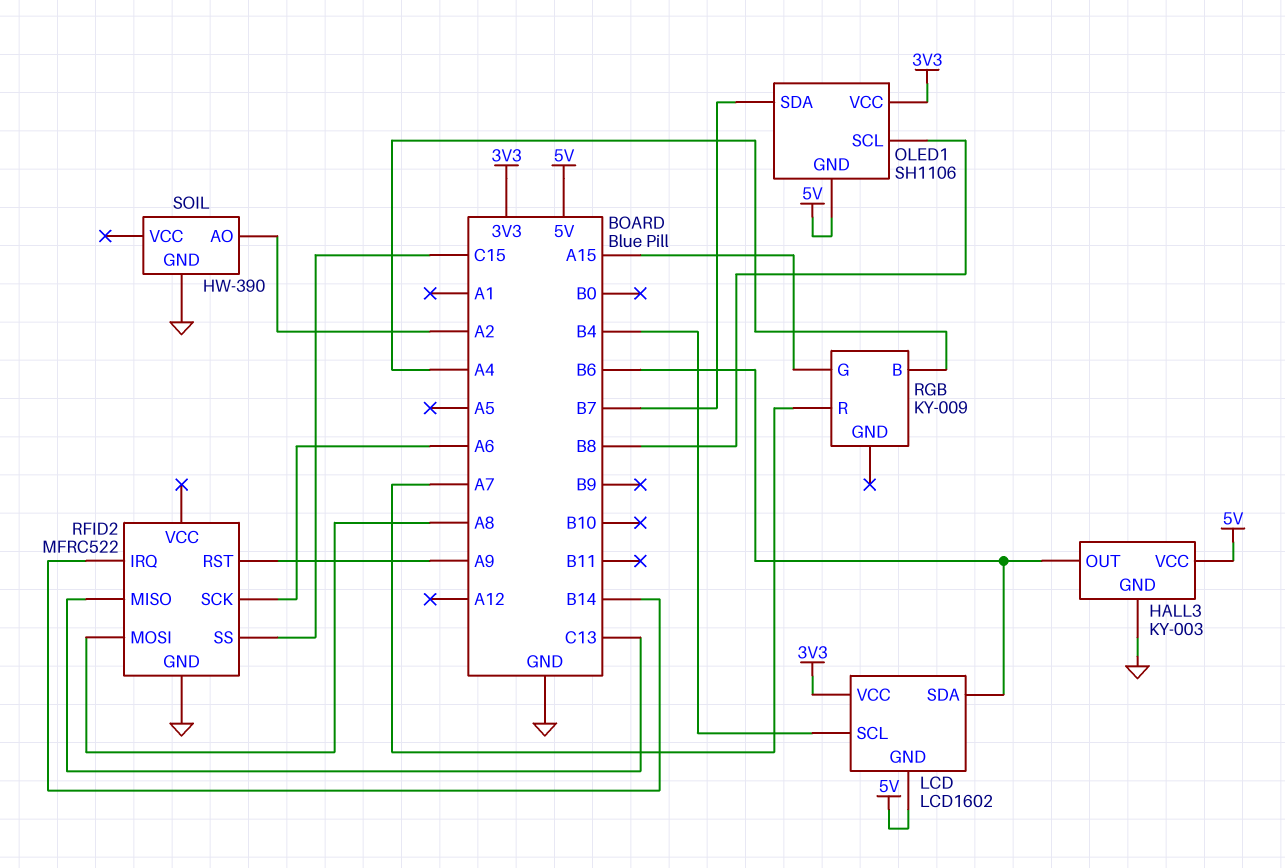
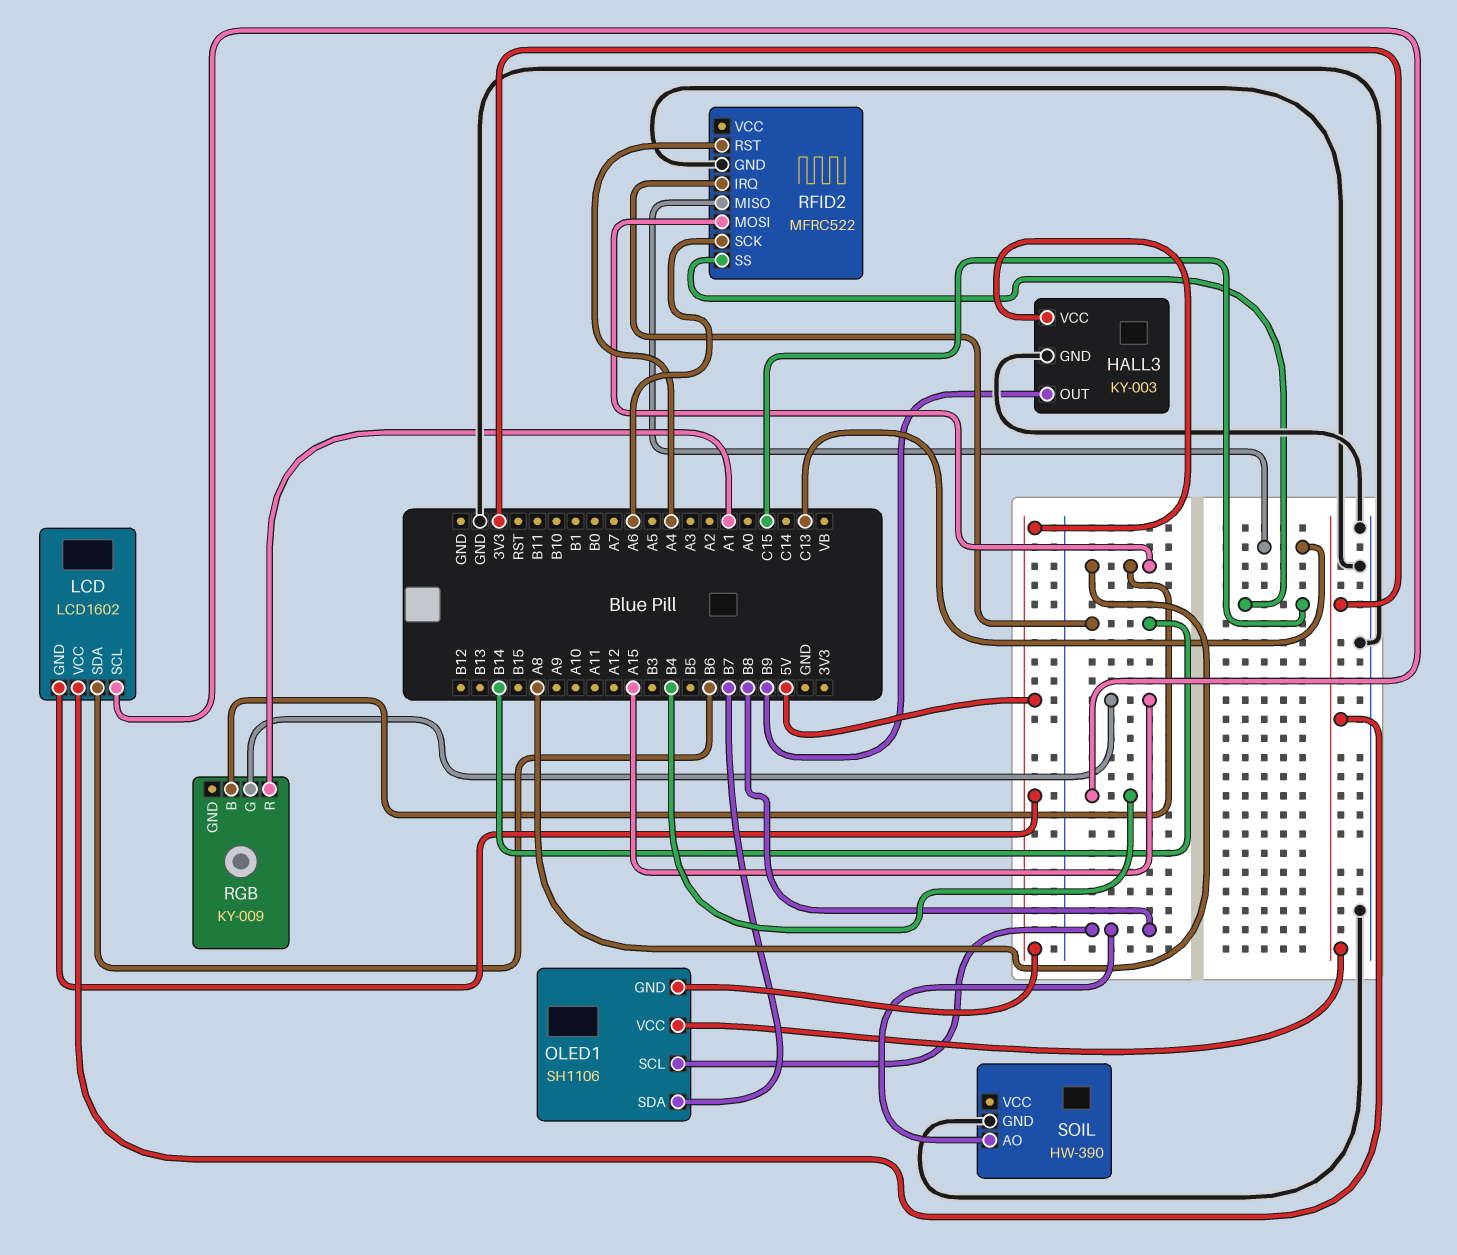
HALL3 pin OUT: B6 -> B9
RFID2 pin RST: A9 -> A4
RGB pin B: A4 -> A8
RGB pin R: A7 -> A1
SOIL pin AO: A2 -> B8

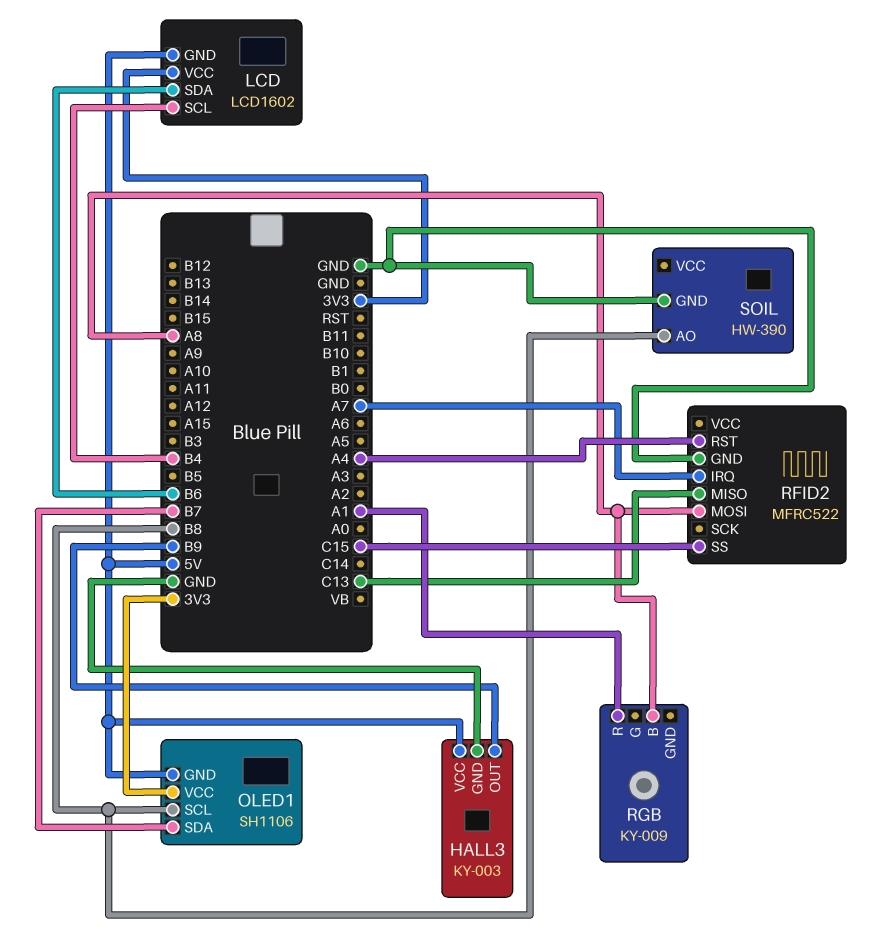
RFID2 pin IRQ: B14 -> A7
RFID2 pin SCK: A6 -> none
RGB pin G: A15 -> none

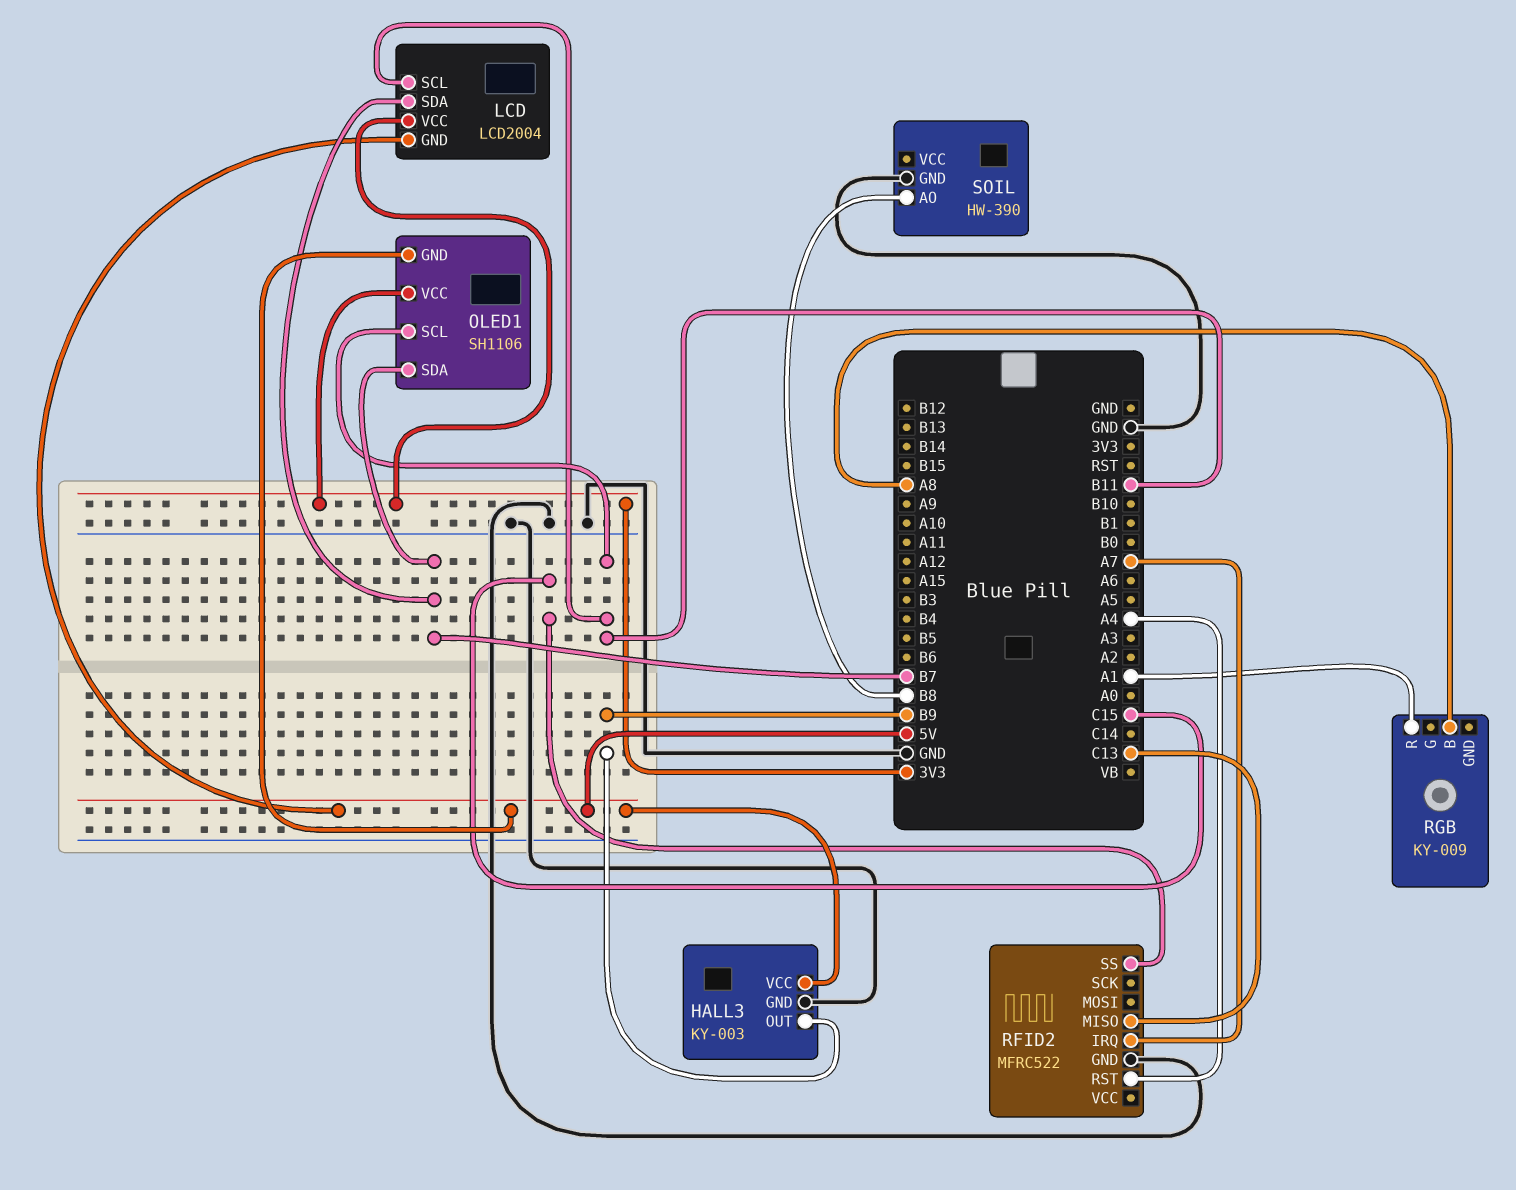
LCD: LCD1602 -> LCD2004
LCD pin SCL: B4 -> B11
LCD pin SDA: B6 -> B7
OLED1 pin SCL: B8 -> B11
RFID2 pin MOSI: A8 -> none

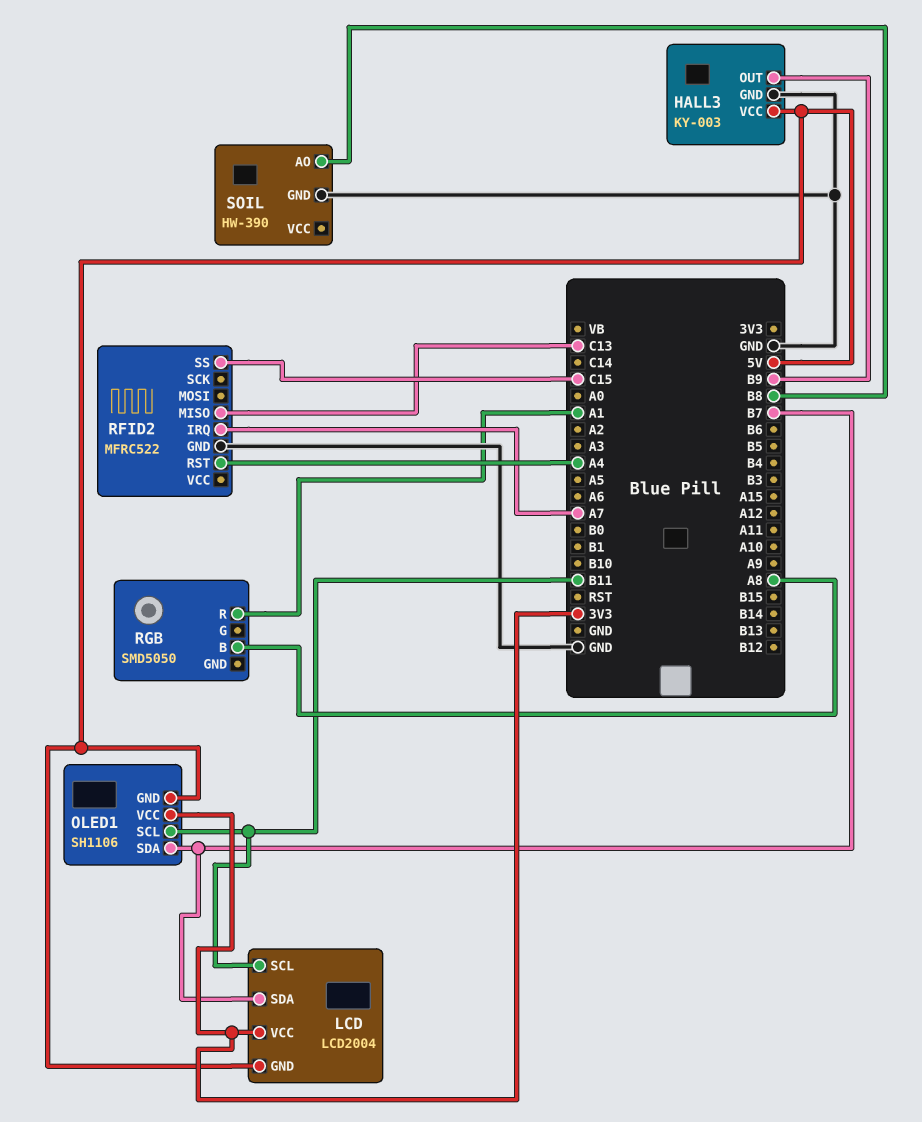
RGB: KY-009 -> SMD5050

